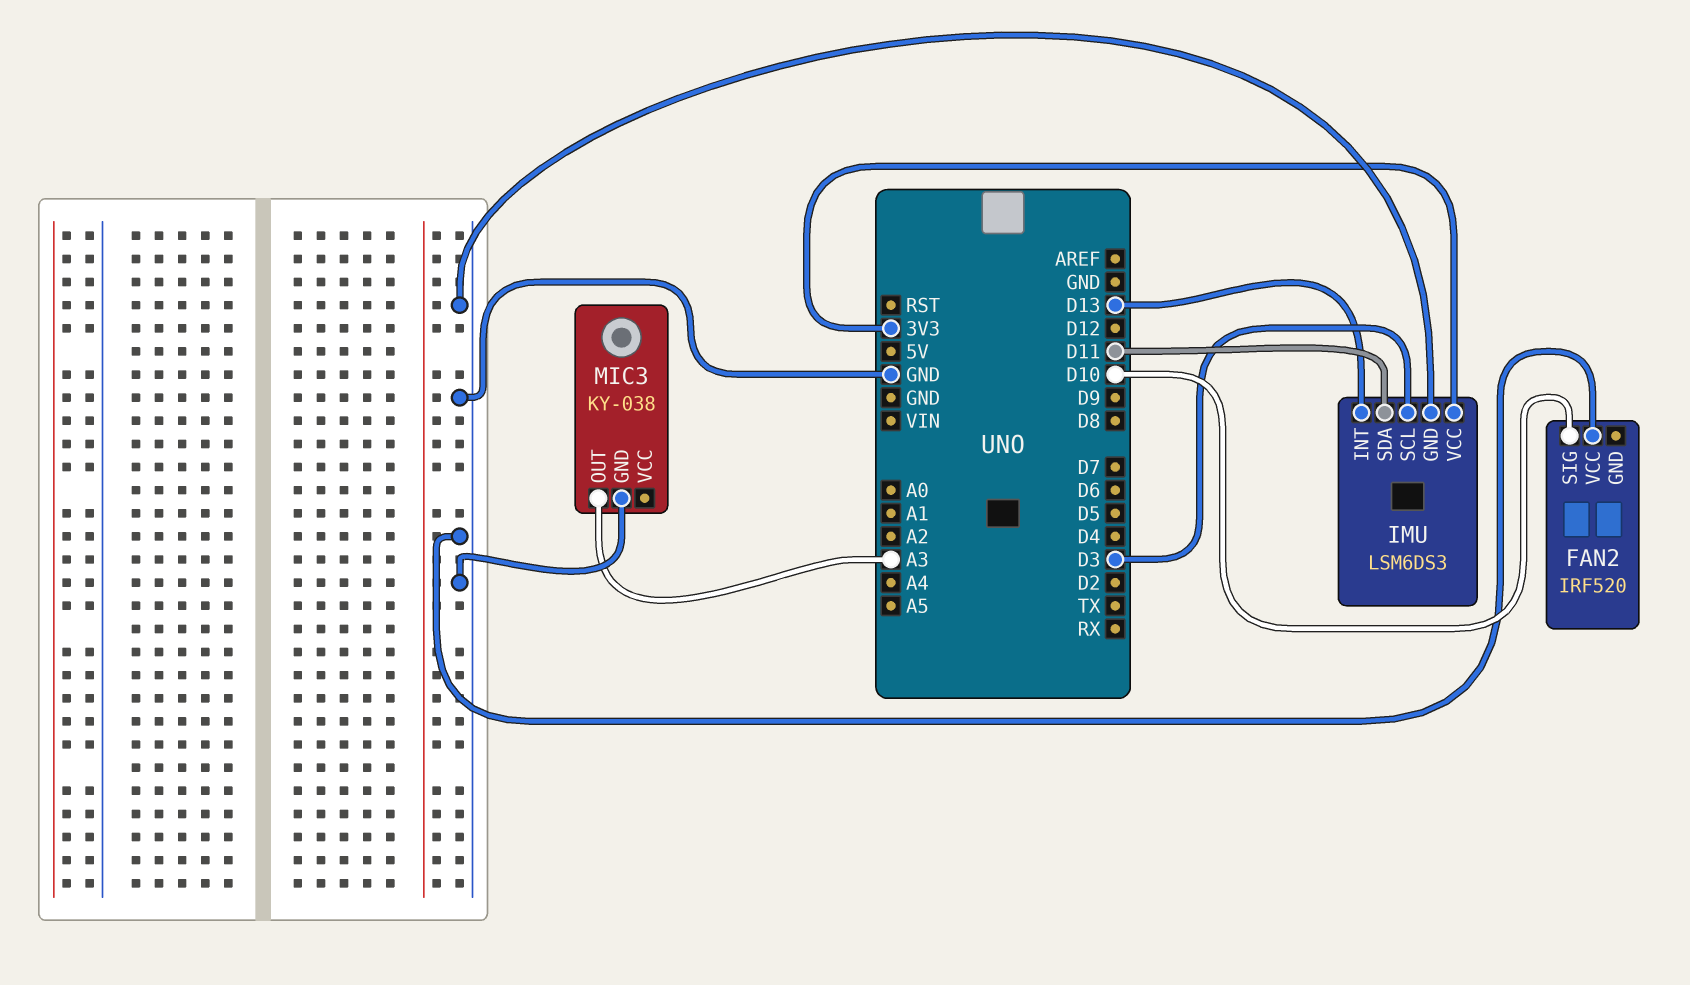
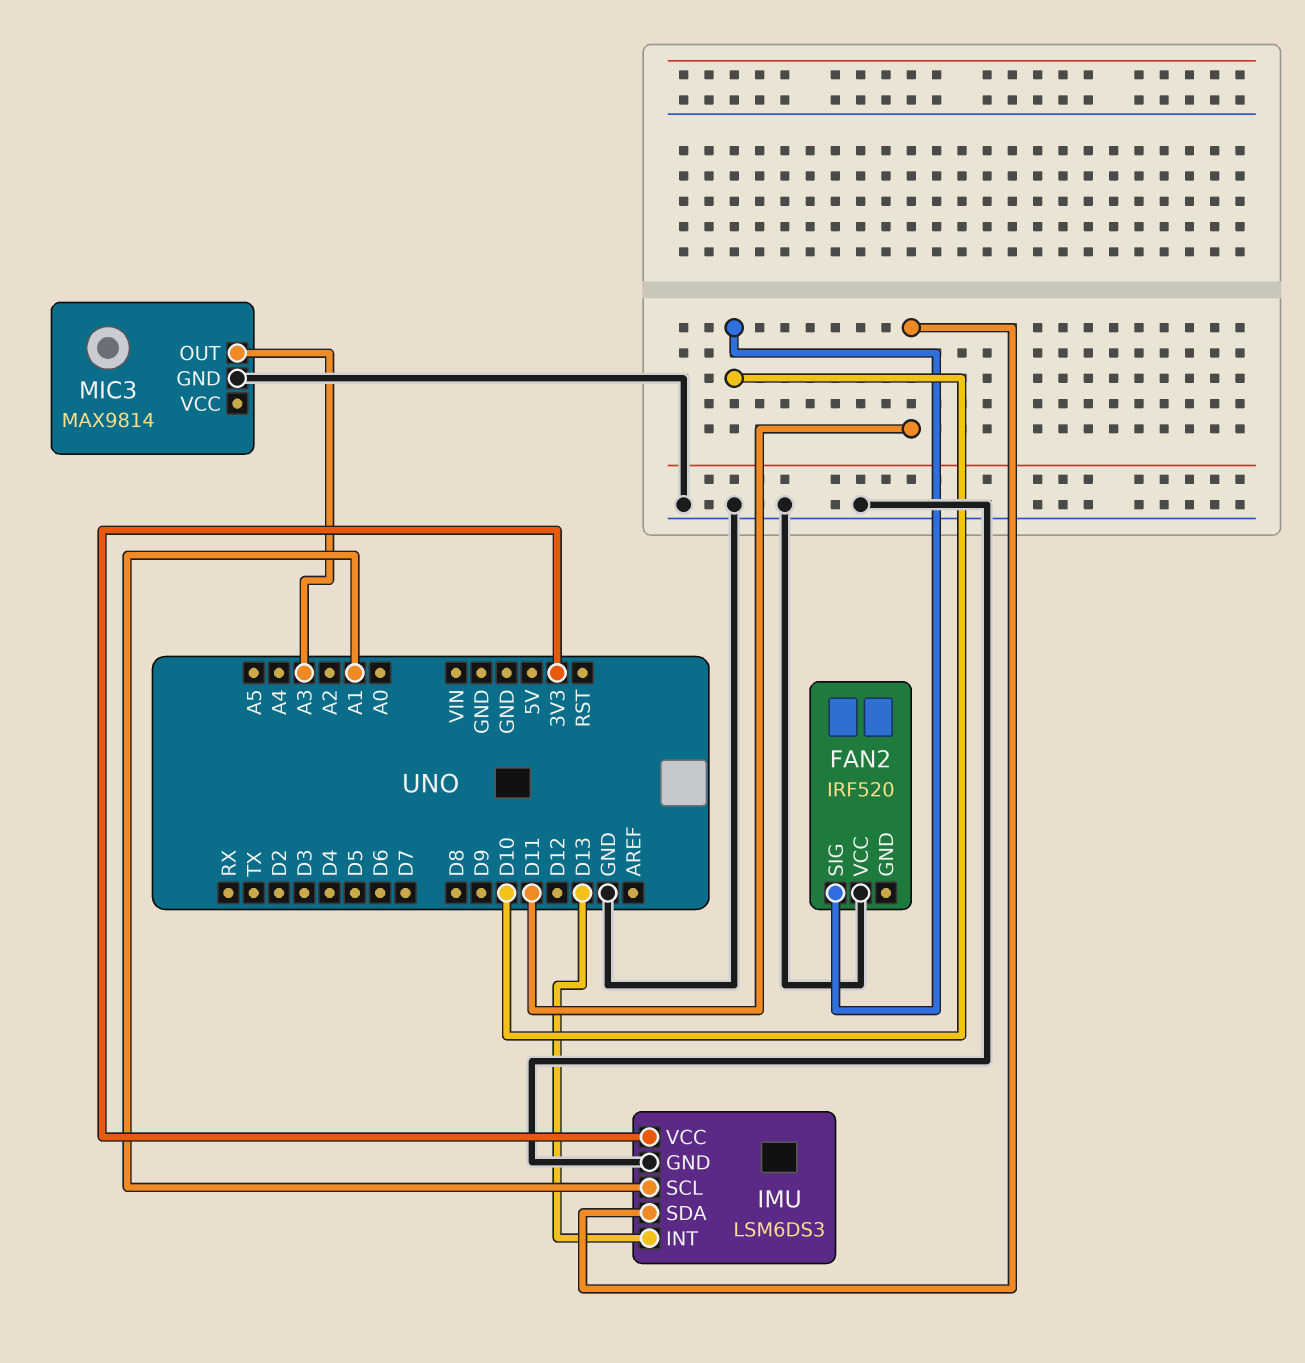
IMU pin SCL: D3 -> A1
MIC3: KY-038 -> MAX9814

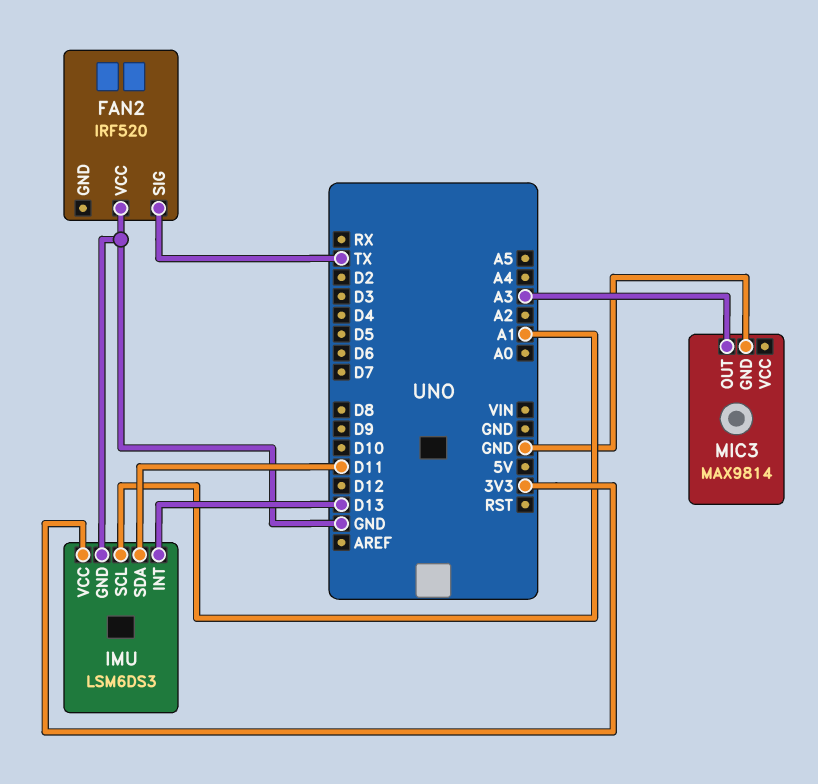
FAN2 pin SIG: D10 -> TX

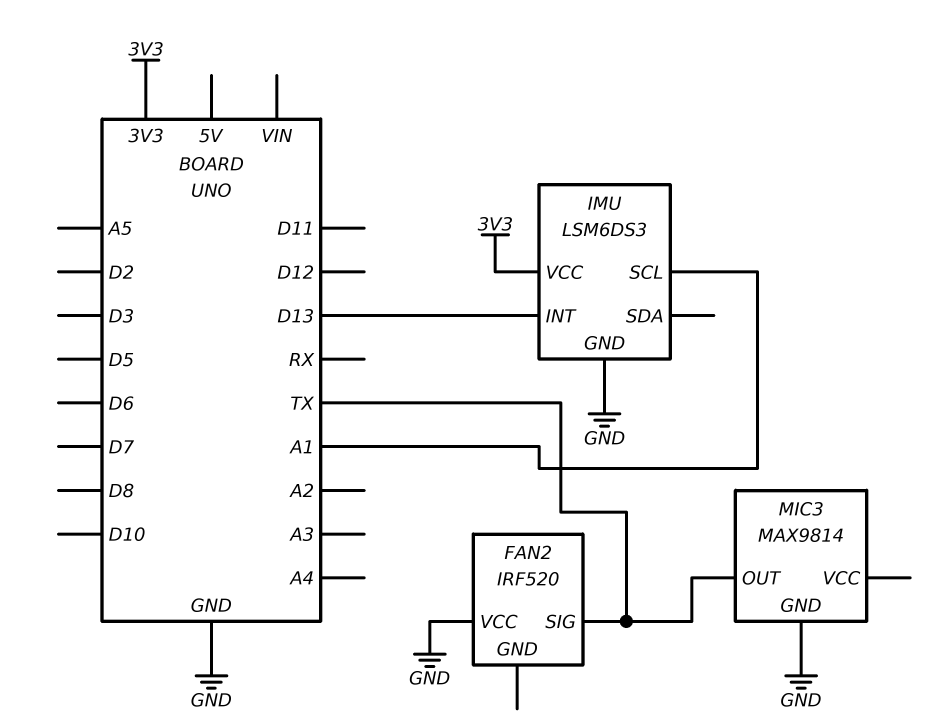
IMU pin SDA: D11 -> none
MIC3 pin OUT: A3 -> TX

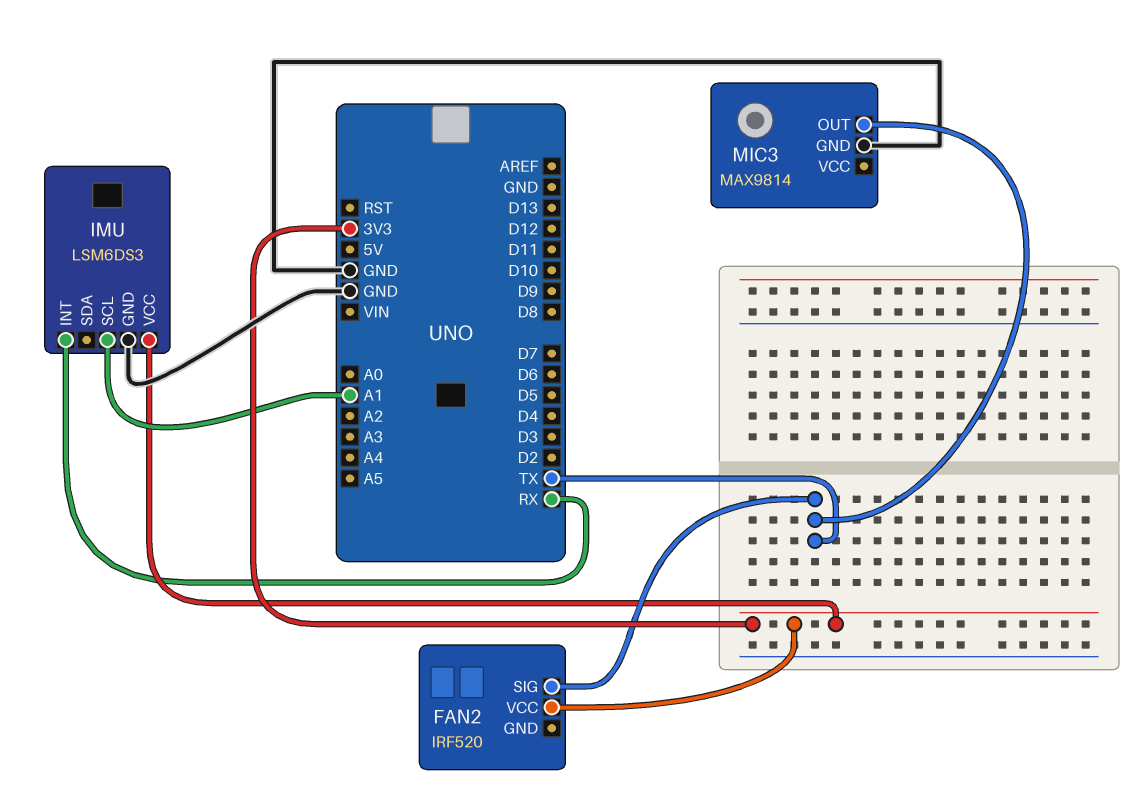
FAN2 pin VCC: GND -> 3V3
IMU pin INT: D13 -> RX

